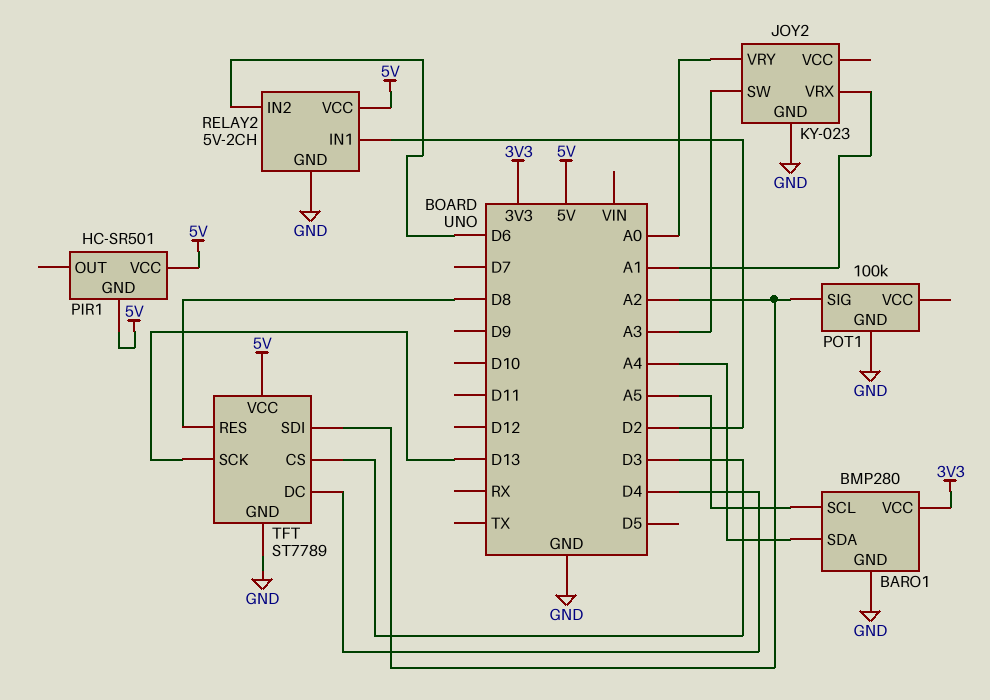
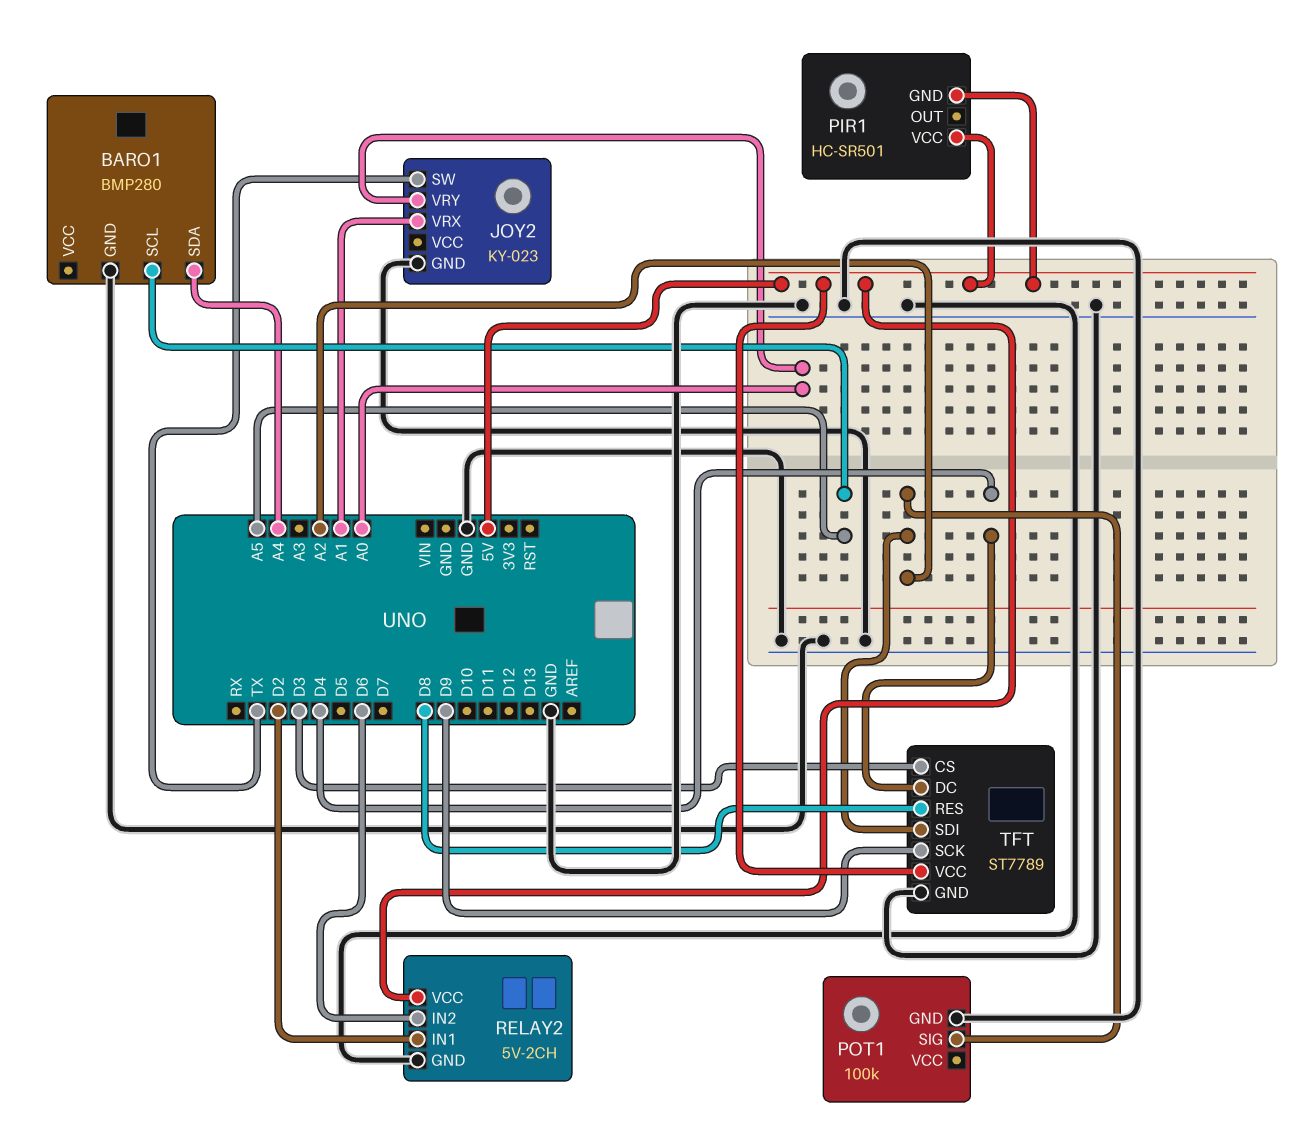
BARO1 pin VCC: 3V3 -> none
JOY2 pin SW: A3 -> TX
TFT pin SCK: D13 -> D9

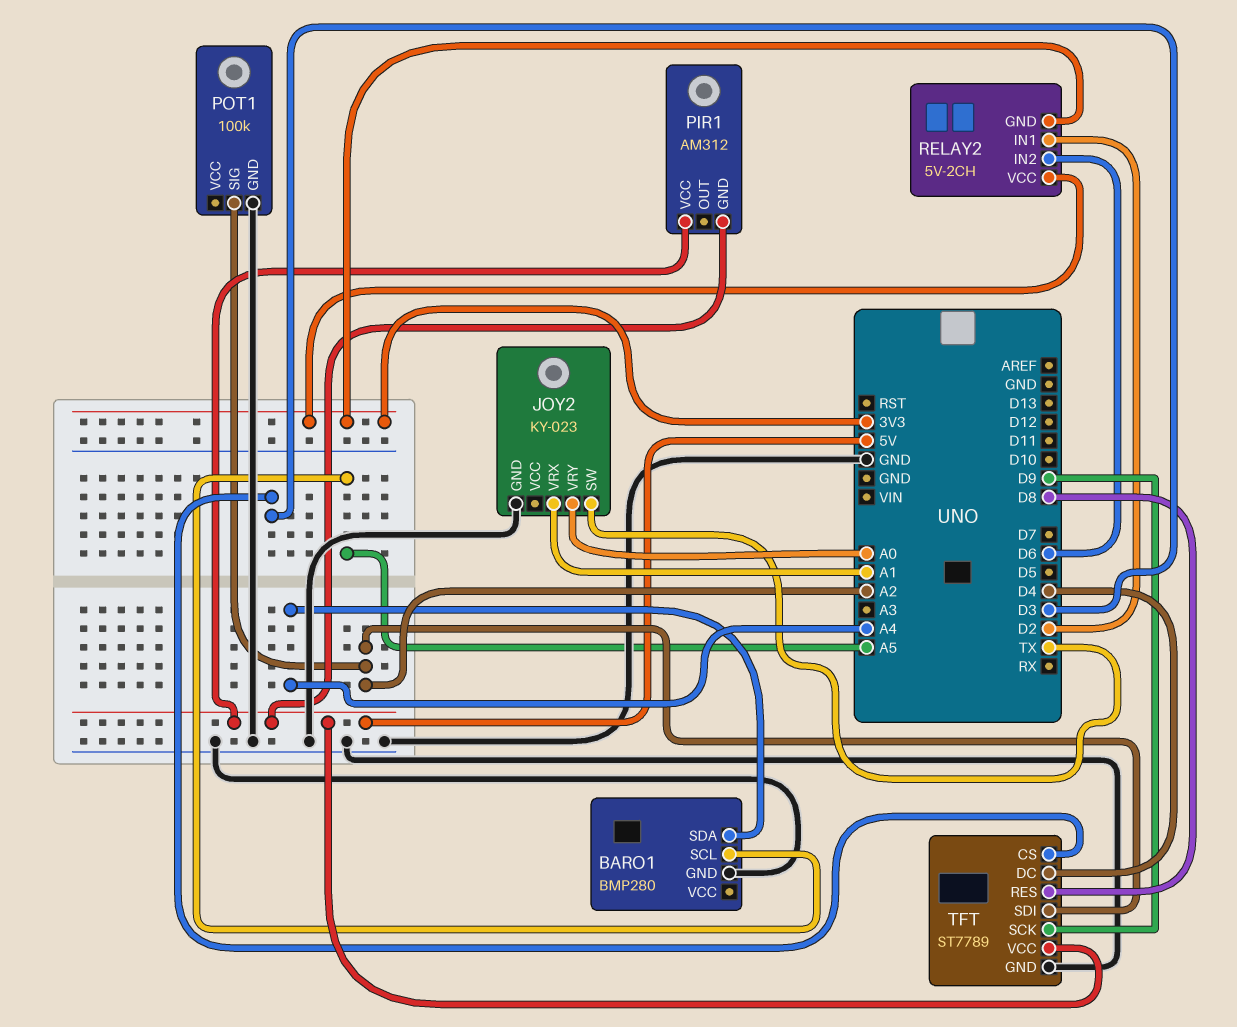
PIR1: HC-SR501 -> AM312
RELAY2 pin GND: GND -> 3V3
RELAY2 pin VCC: 5V -> 3V3

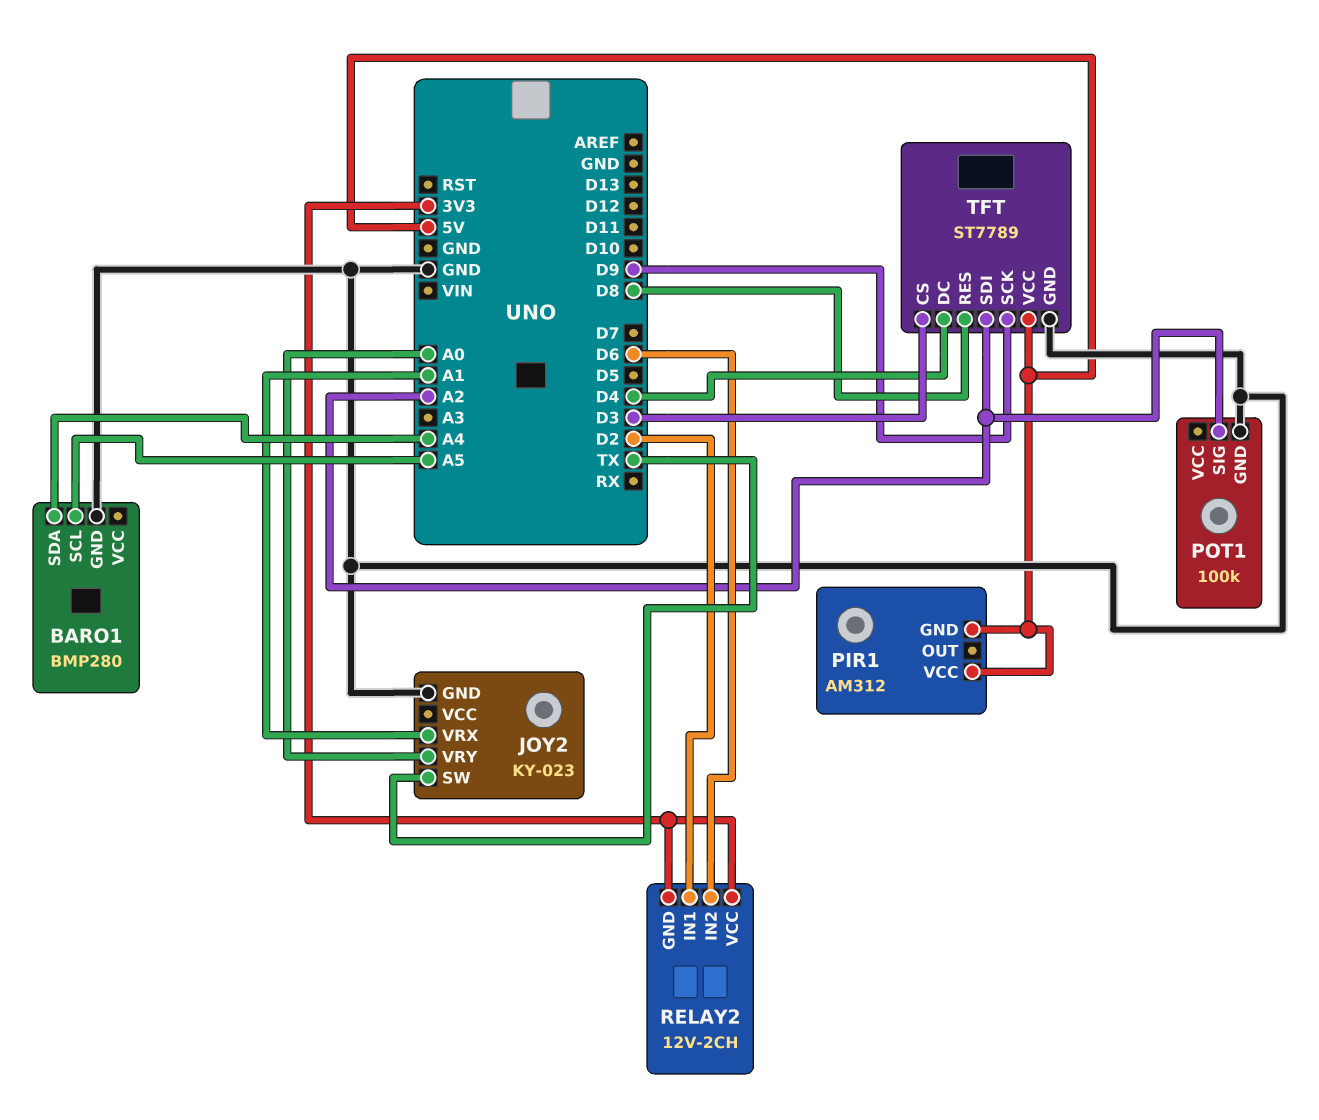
RELAY2: 5V-2CH -> 12V-2CH

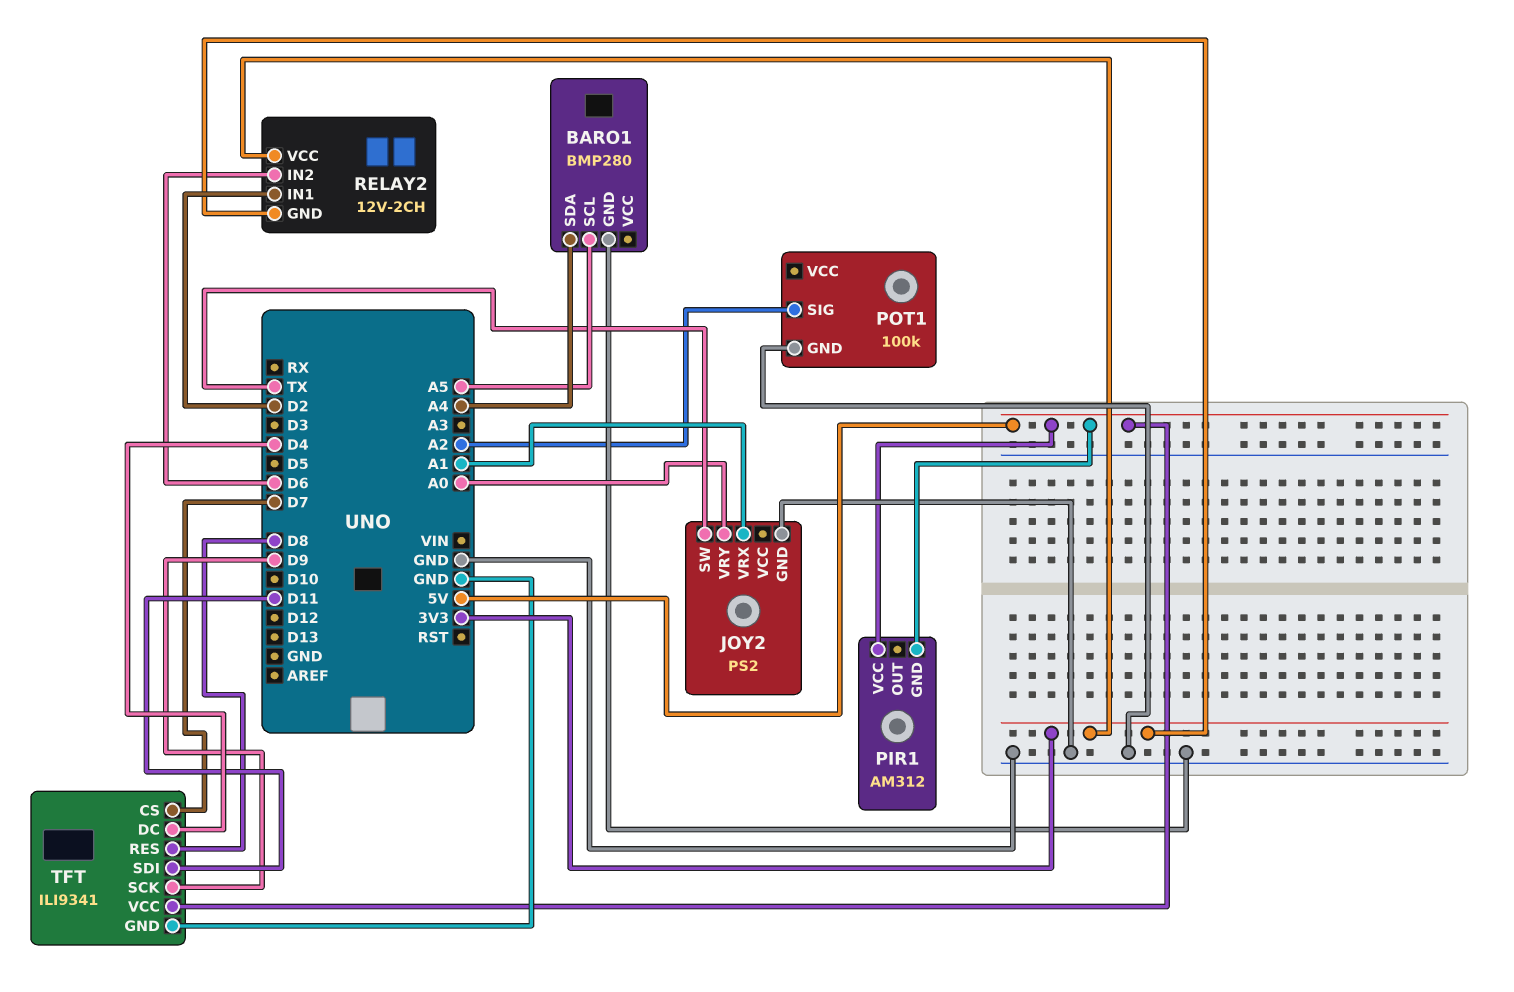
JOY2: KY-023 -> PS2
TFT: ST7789 -> ILI9341
TFT pin CS: D3 -> D7
TFT pin SDI: A2 -> D11

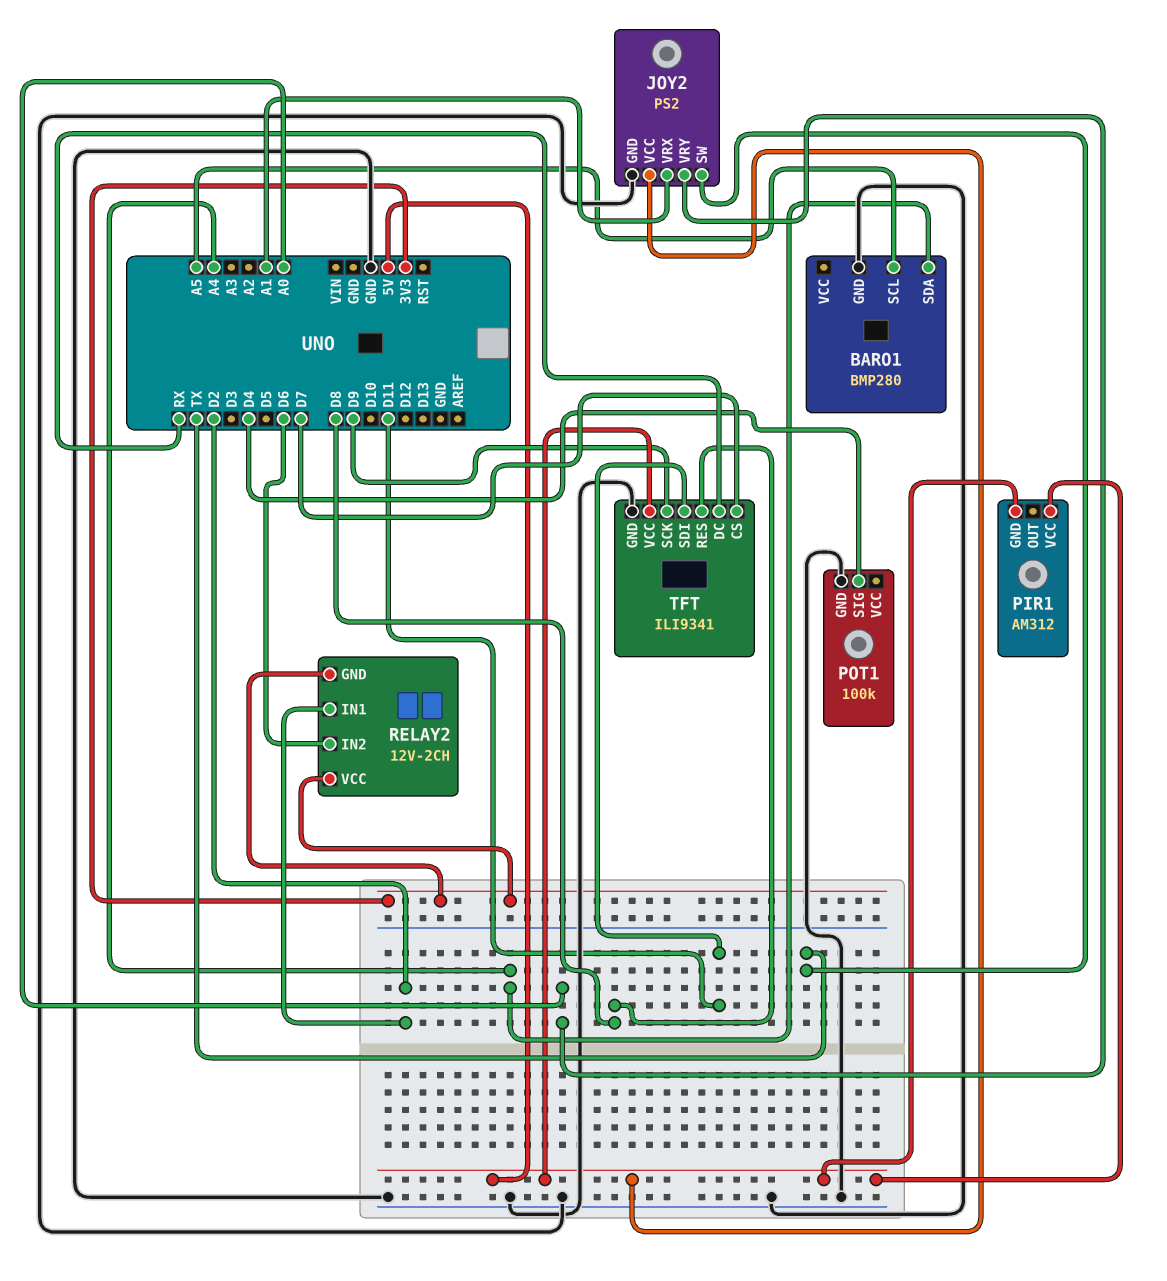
JOY2 pin VCC: none -> 5V
POT1 pin SIG: A2 -> D4
TFT pin DC: D4 -> RX

